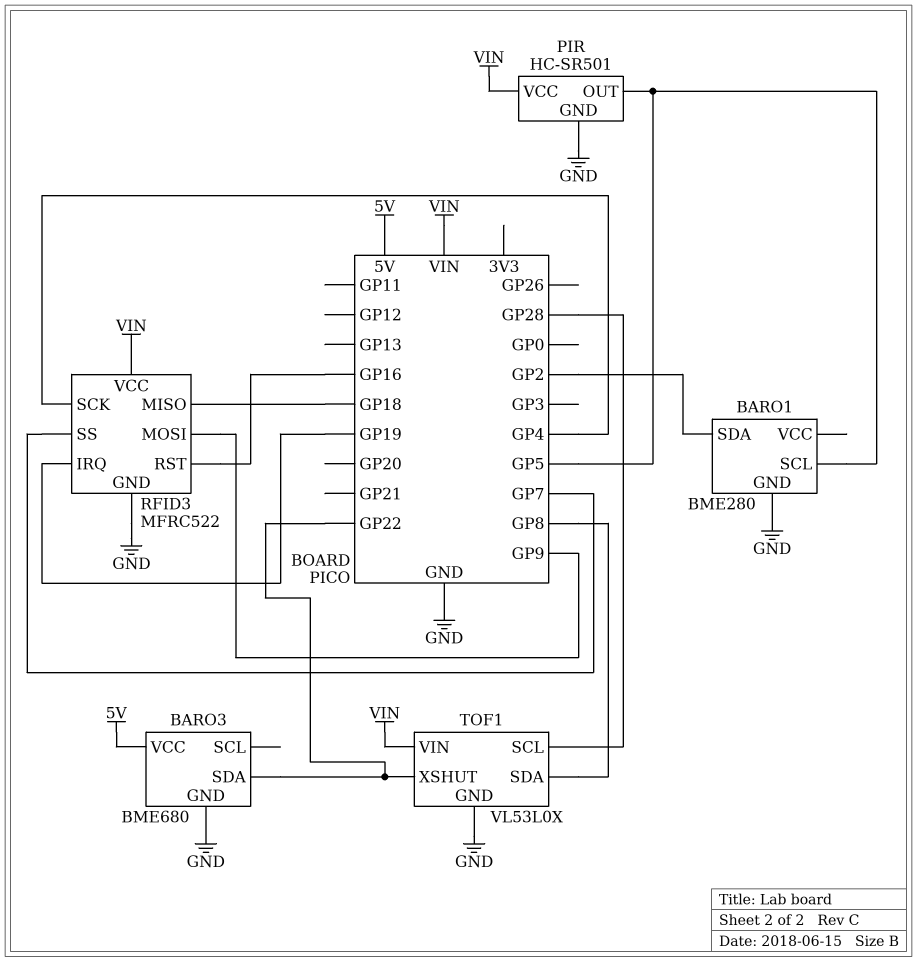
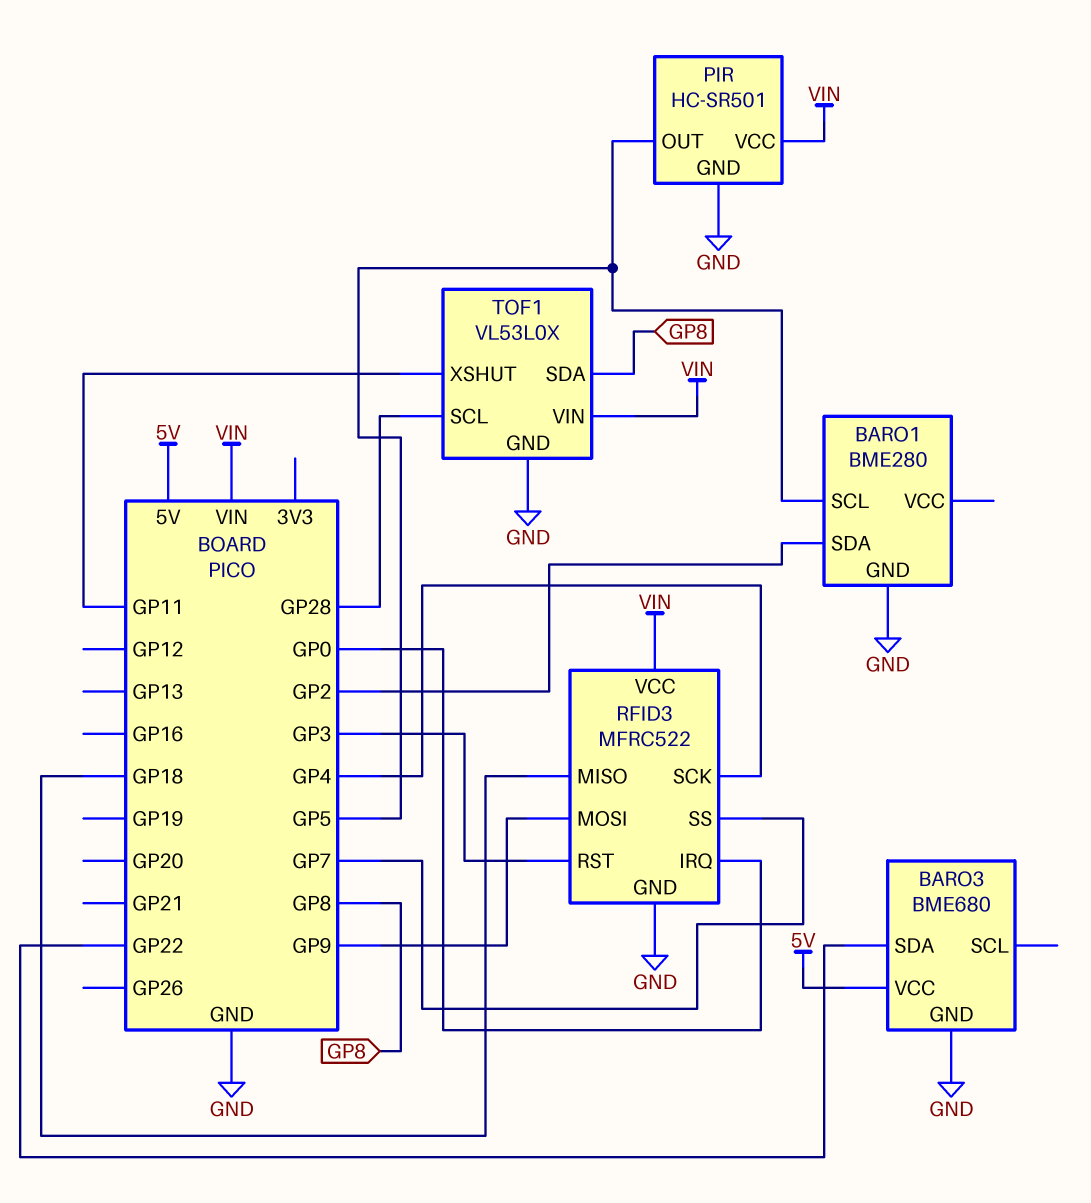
RFID3 pin IRQ: GP19 -> GP0
RFID3 pin RST: GP16 -> GP3
TOF1 pin XSHUT: GP22 -> GP11

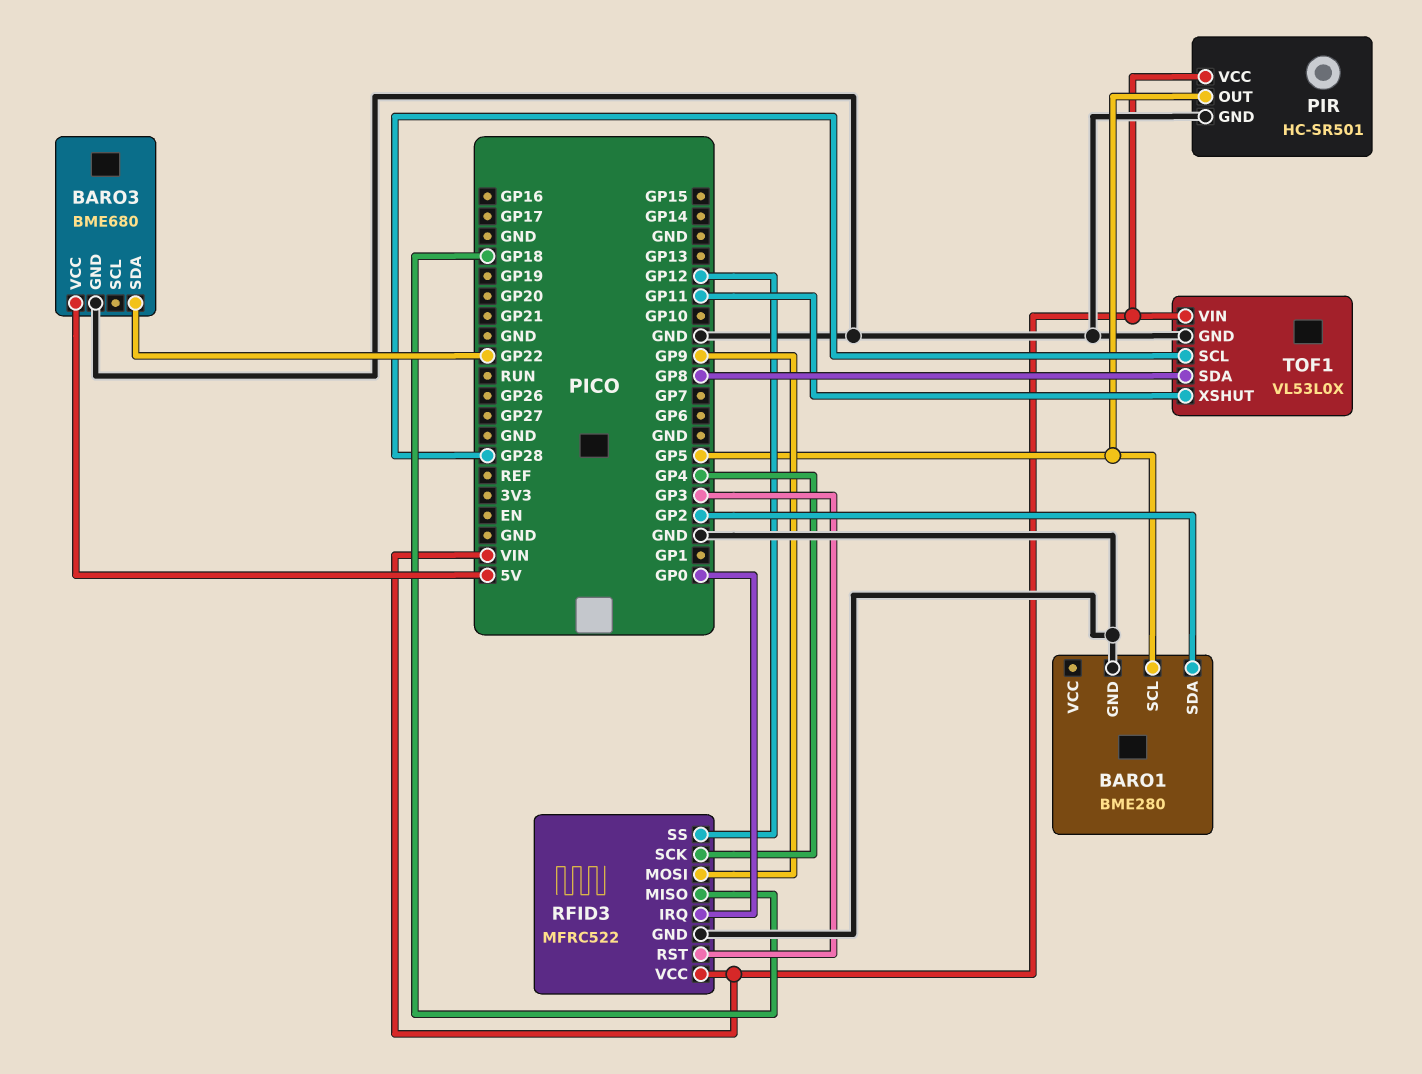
RFID3 pin SS: GP7 -> GP12

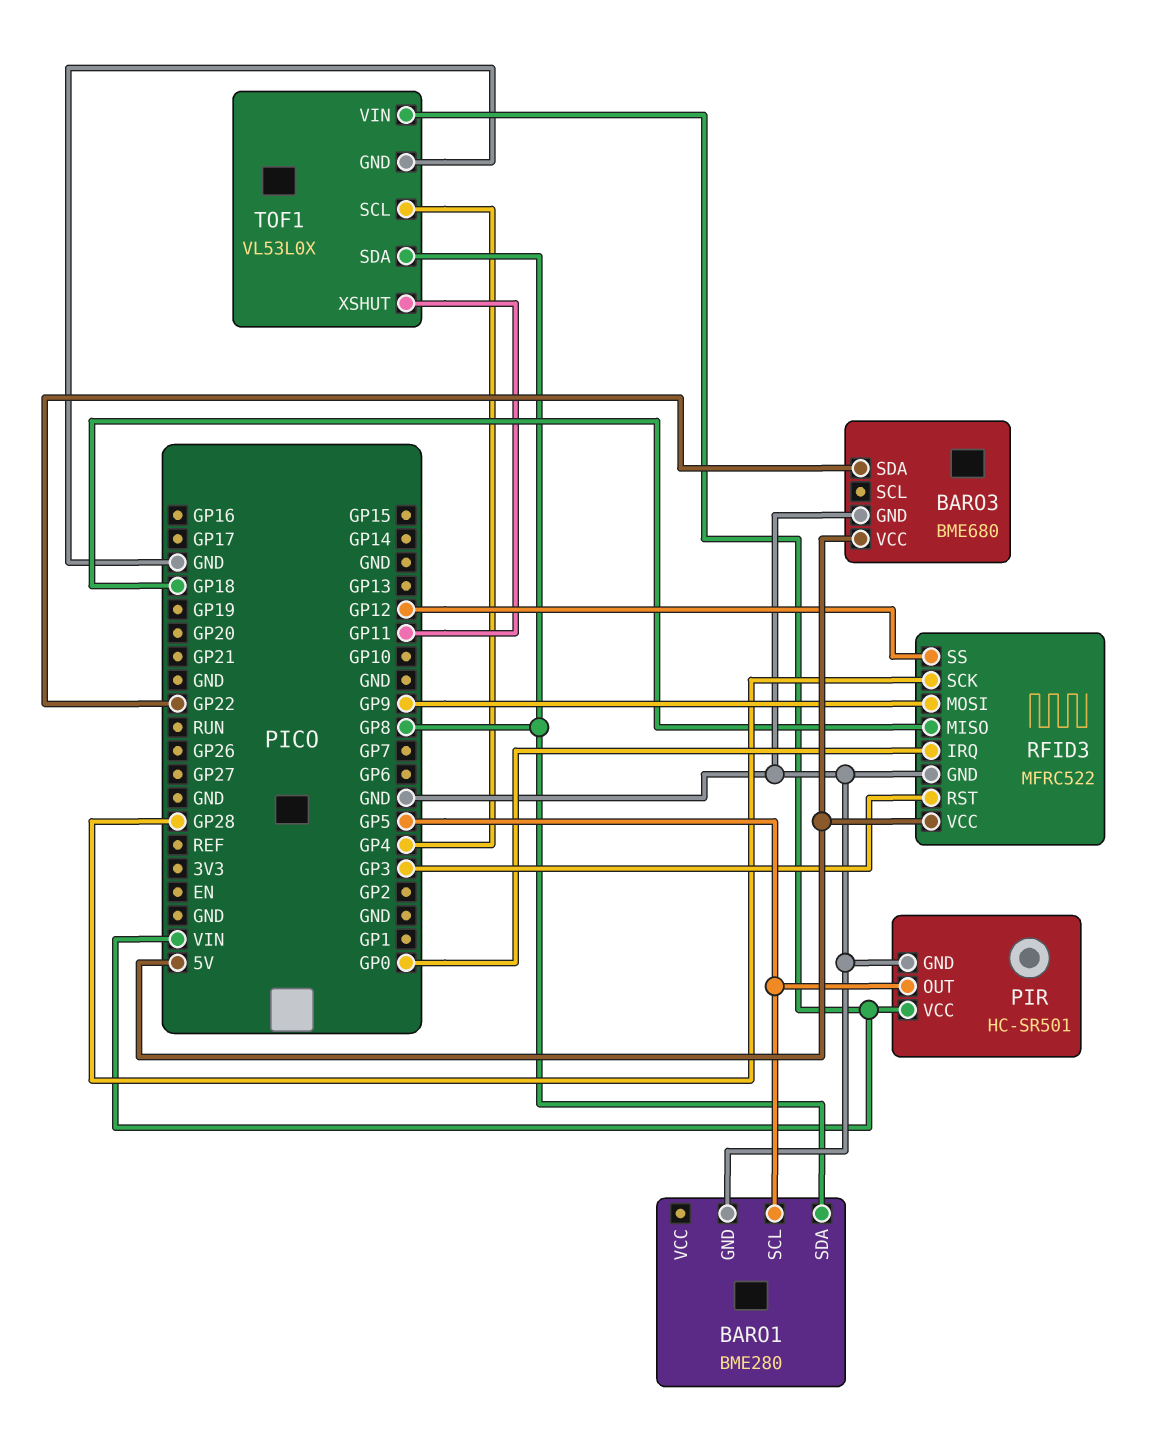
BARO1 pin SDA: GP2 -> GP8
RFID3 pin SCK: GP4 -> GP28
RFID3 pin VCC: VIN -> 5V
TOF1 pin SCL: GP28 -> GP4

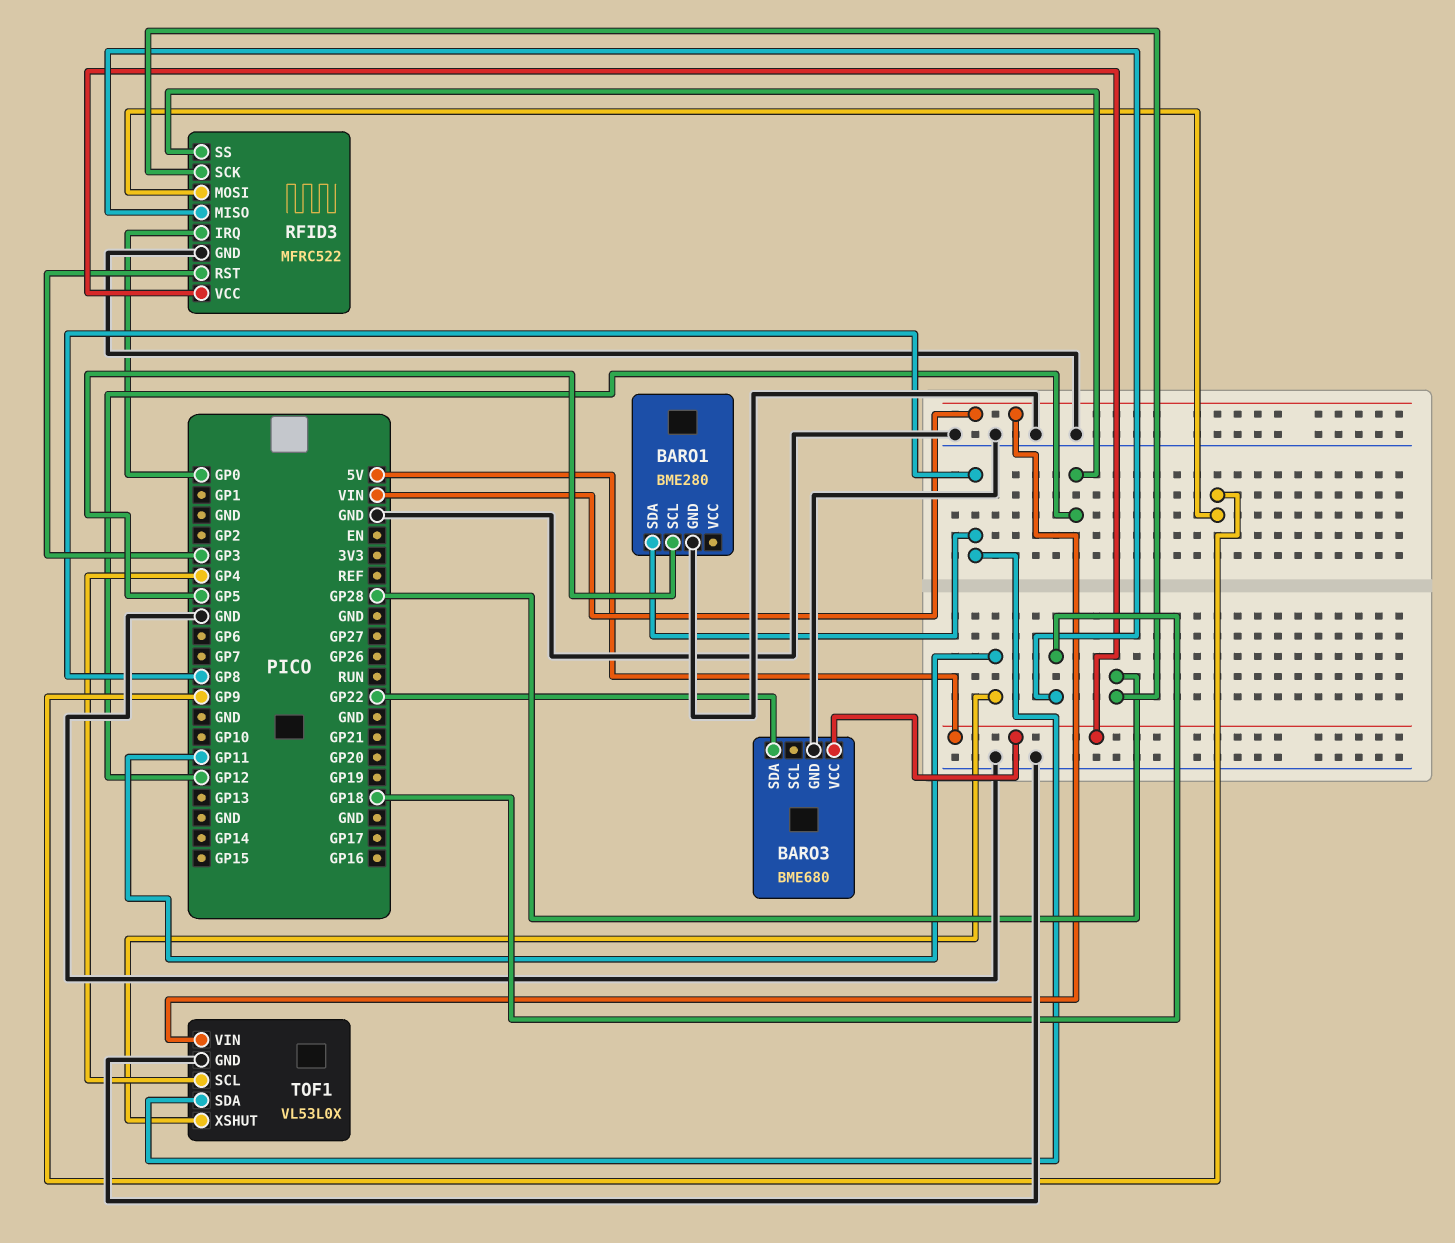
PIR: HC-SR501 -> none
PIR pin GND: GND -> none
PIR pin OUT: GP5 -> none
PIR pin VCC: VIN -> none

